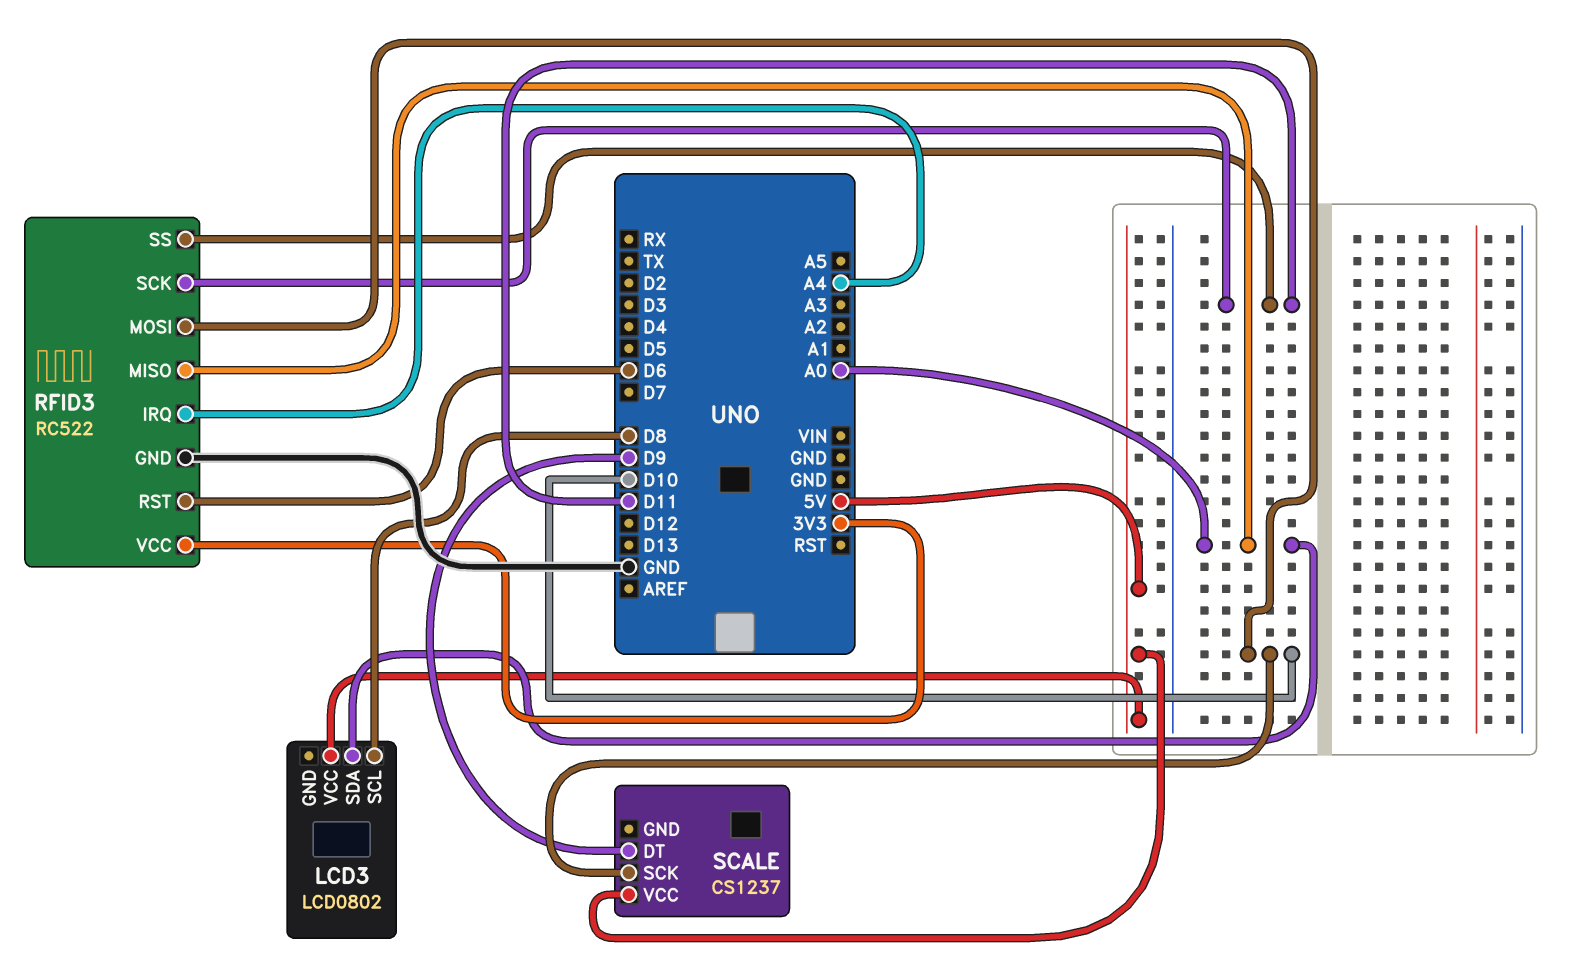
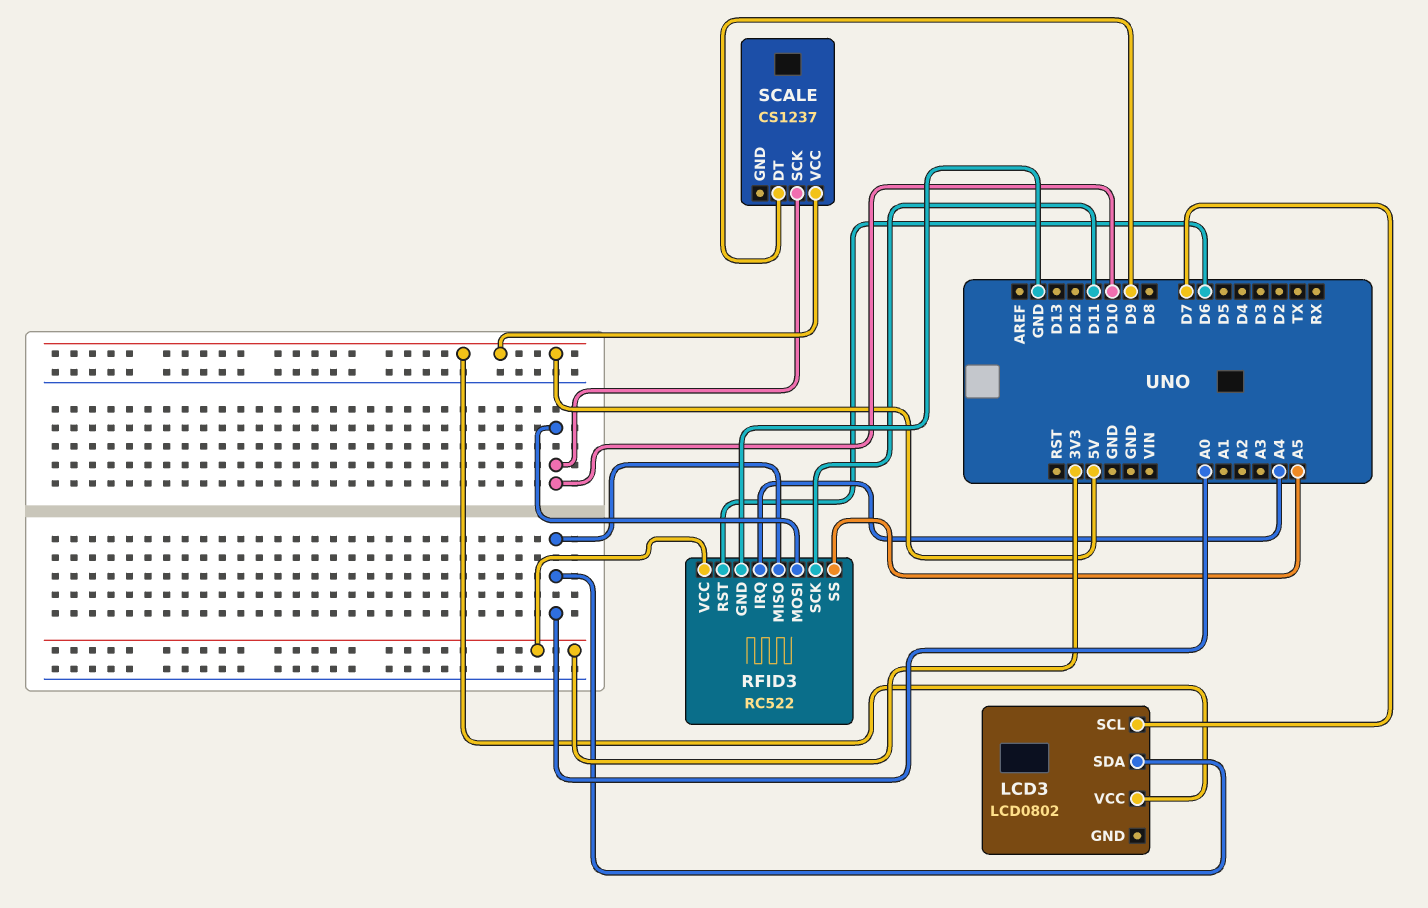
LCD3 pin SCL: D8 -> D7
RFID3 pin SS: D11 -> A5

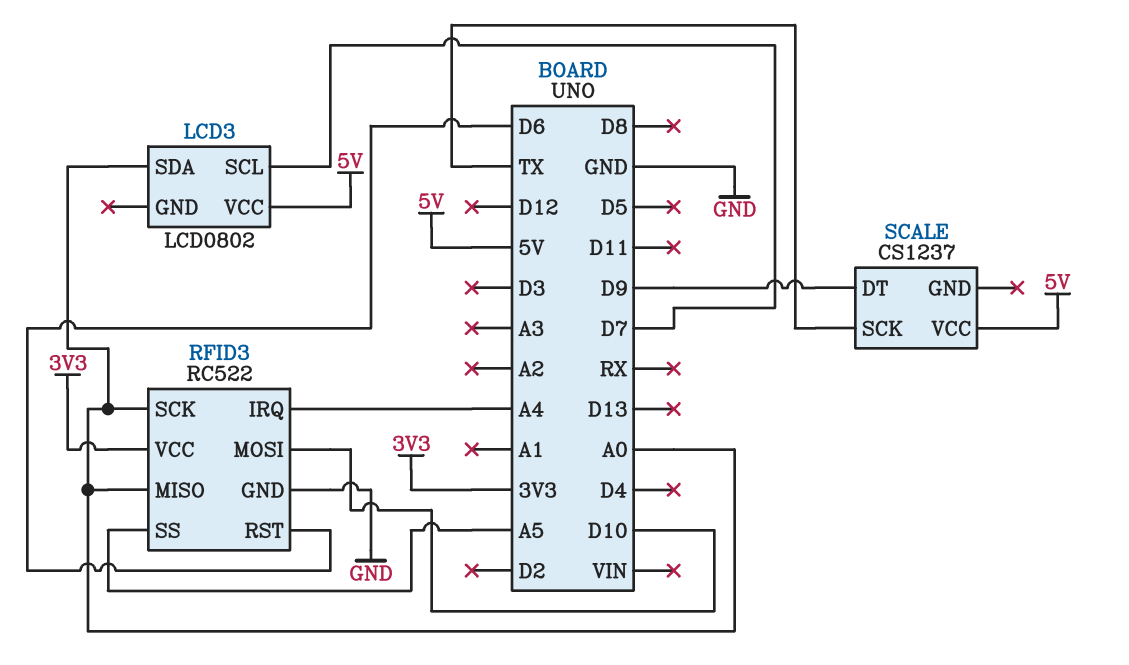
RFID3 pin SCK: D11 -> A0
SCALE pin SCK: D10 -> TX

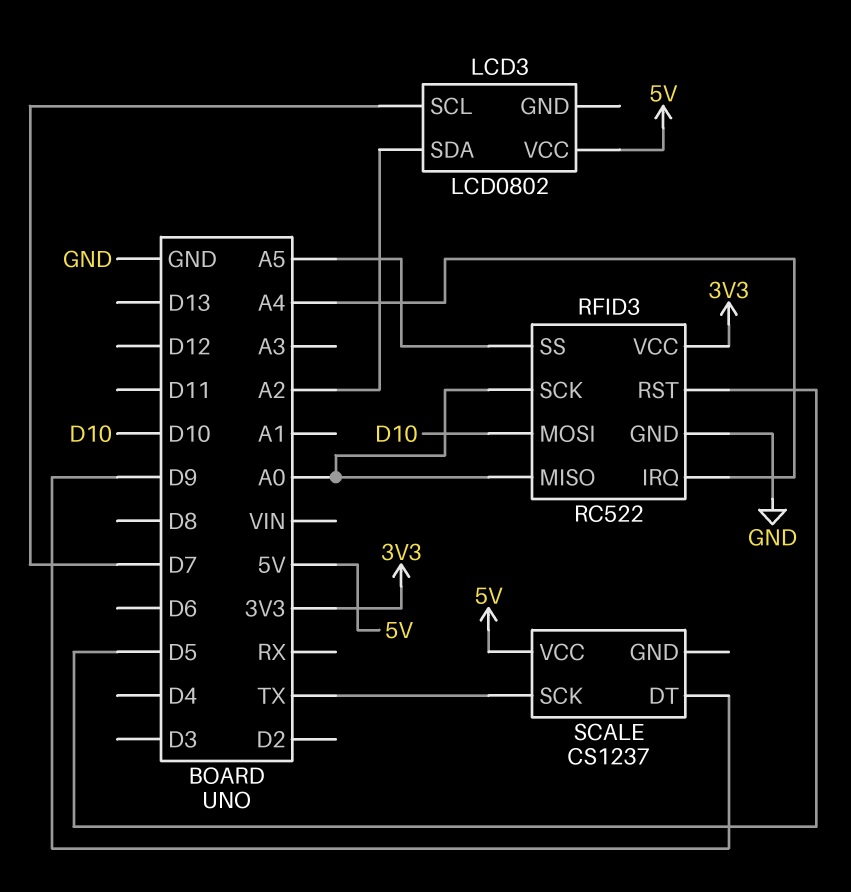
LCD3 pin SDA: A0 -> A2
RFID3 pin RST: D6 -> D5

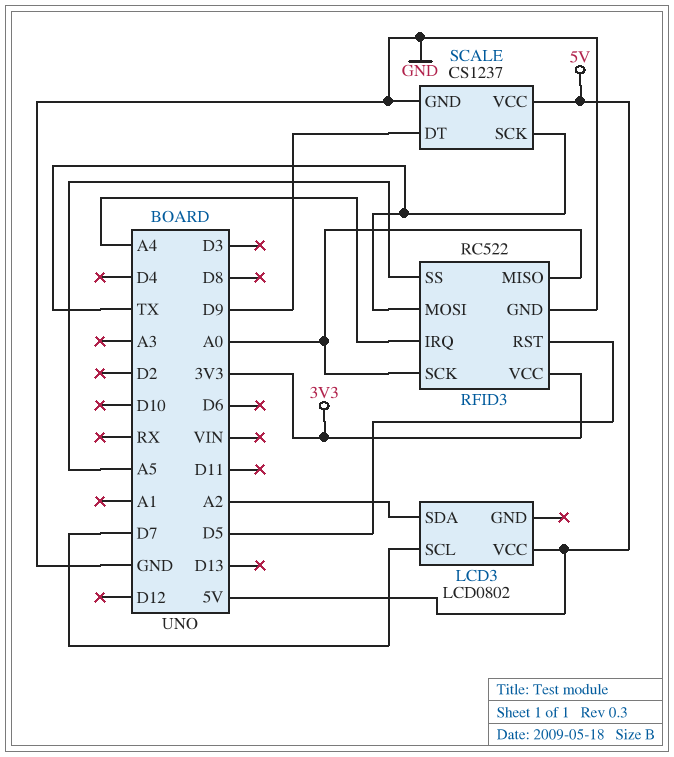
RFID3 pin MOSI: D10 -> TX
SCALE pin GND: none -> GND

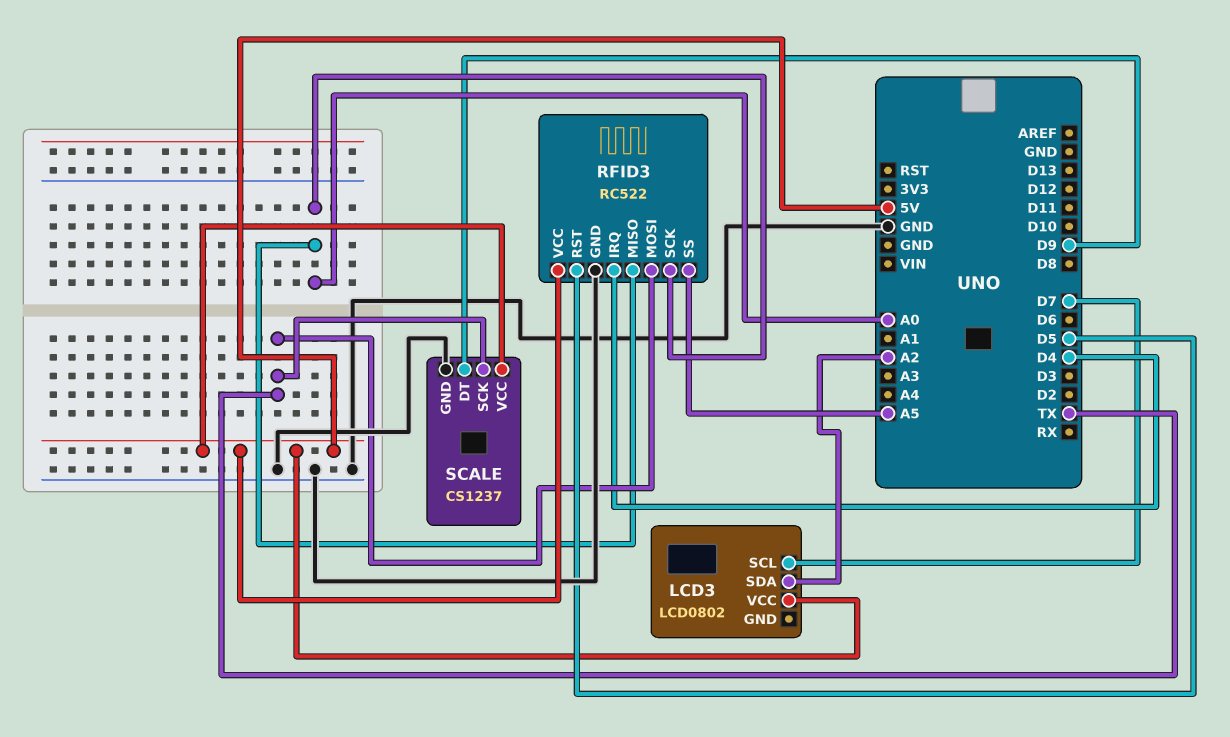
RFID3 pin IRQ: A4 -> D4
RFID3 pin VCC: 3V3 -> 5V

